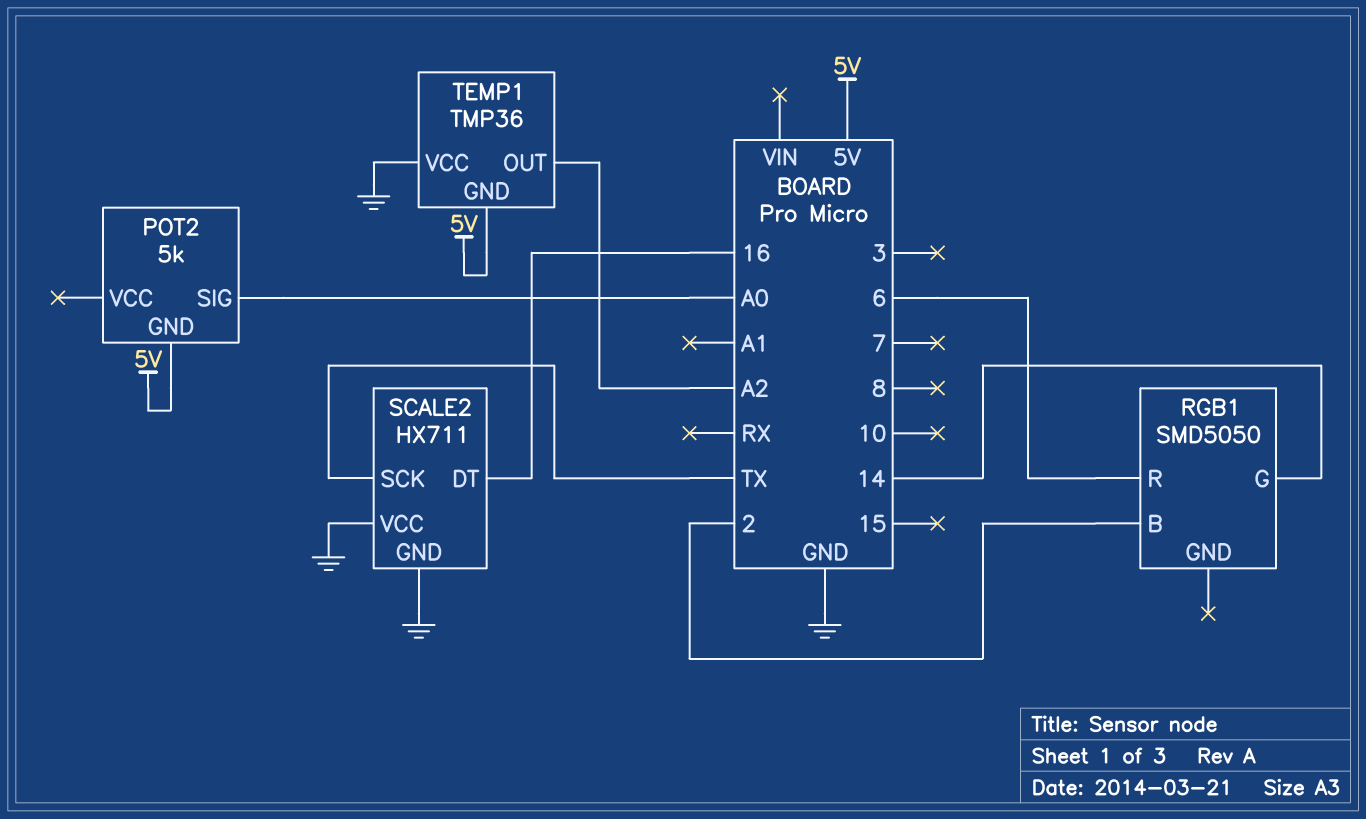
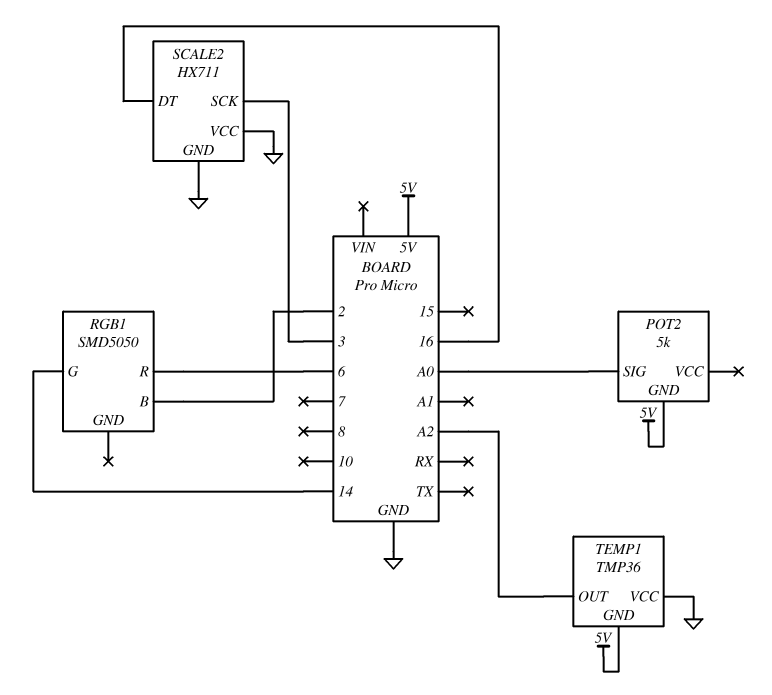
SCALE2 pin SCK: TX -> 3

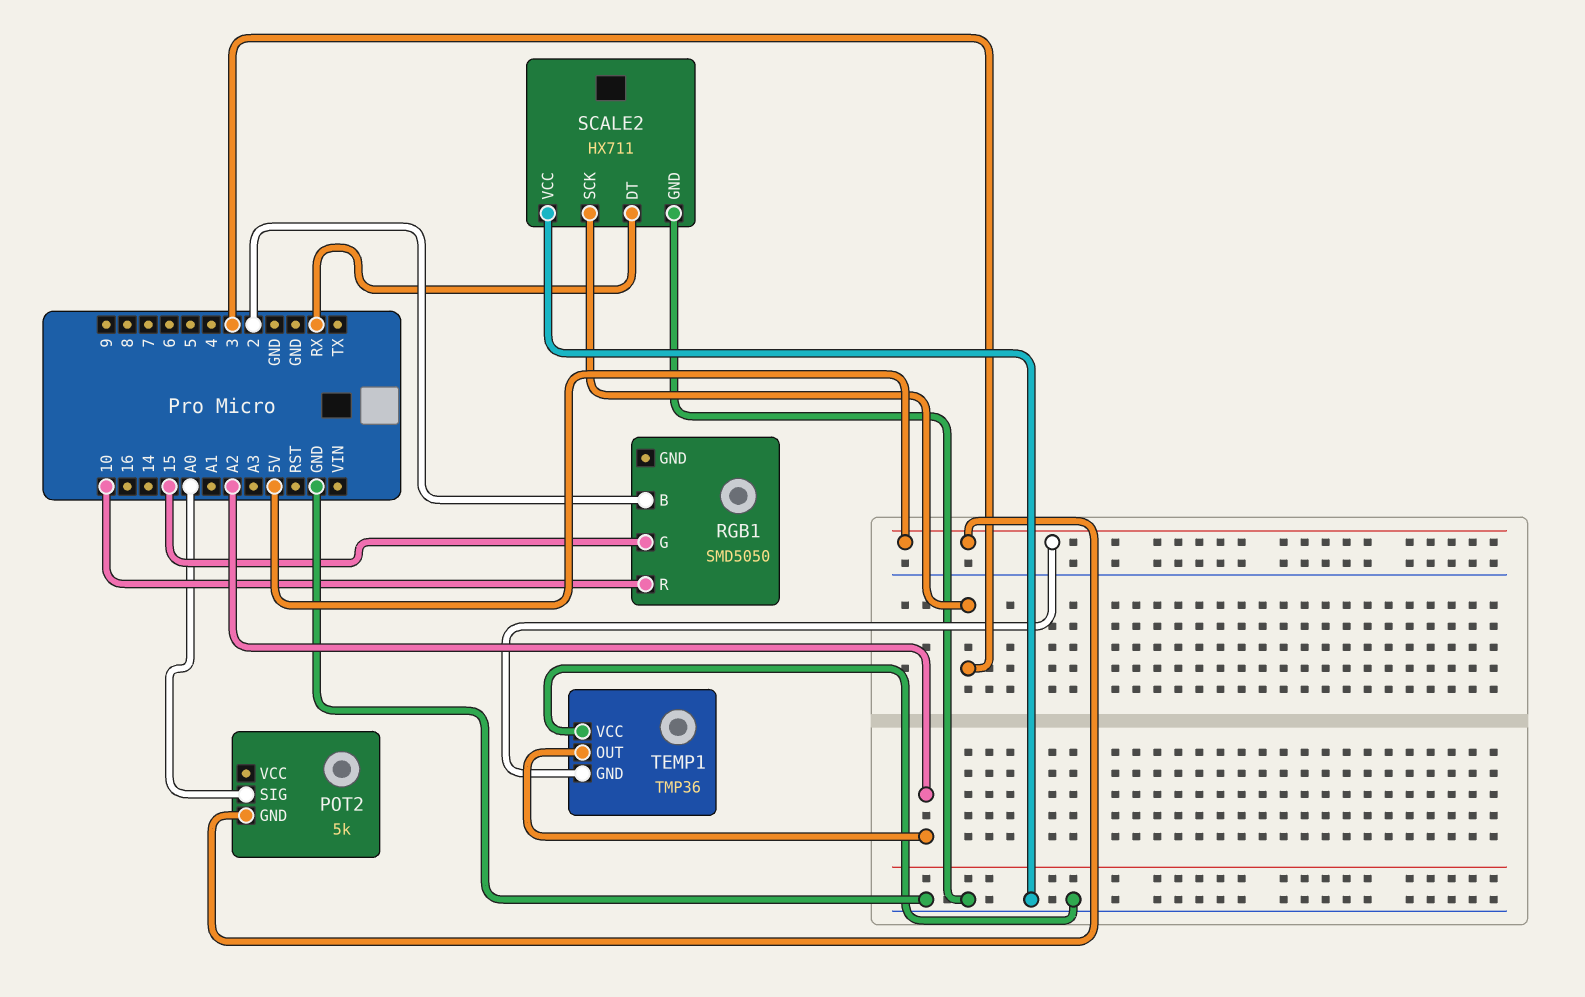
RGB1 pin G: 14 -> 15
RGB1 pin R: 6 -> 10
SCALE2 pin DT: 16 -> RX

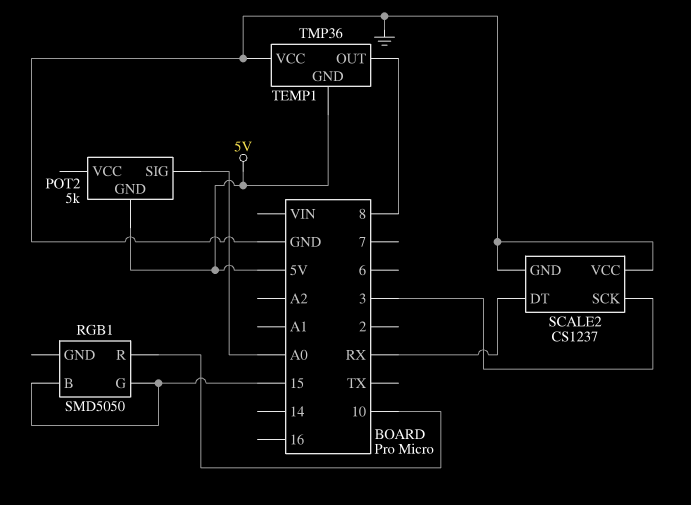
RGB1 pin B: 2 -> 15
SCALE2: HX711 -> CS1237
TEMP1 pin OUT: A2 -> 8

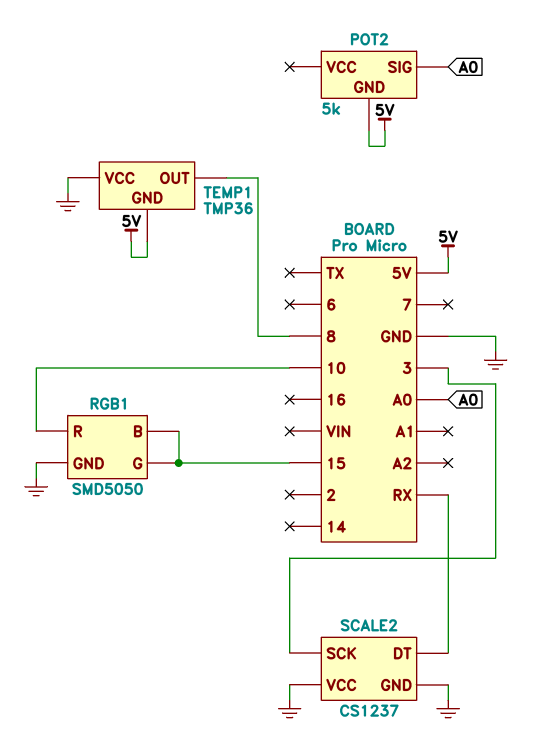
RGB1 pin GND: none -> GND

